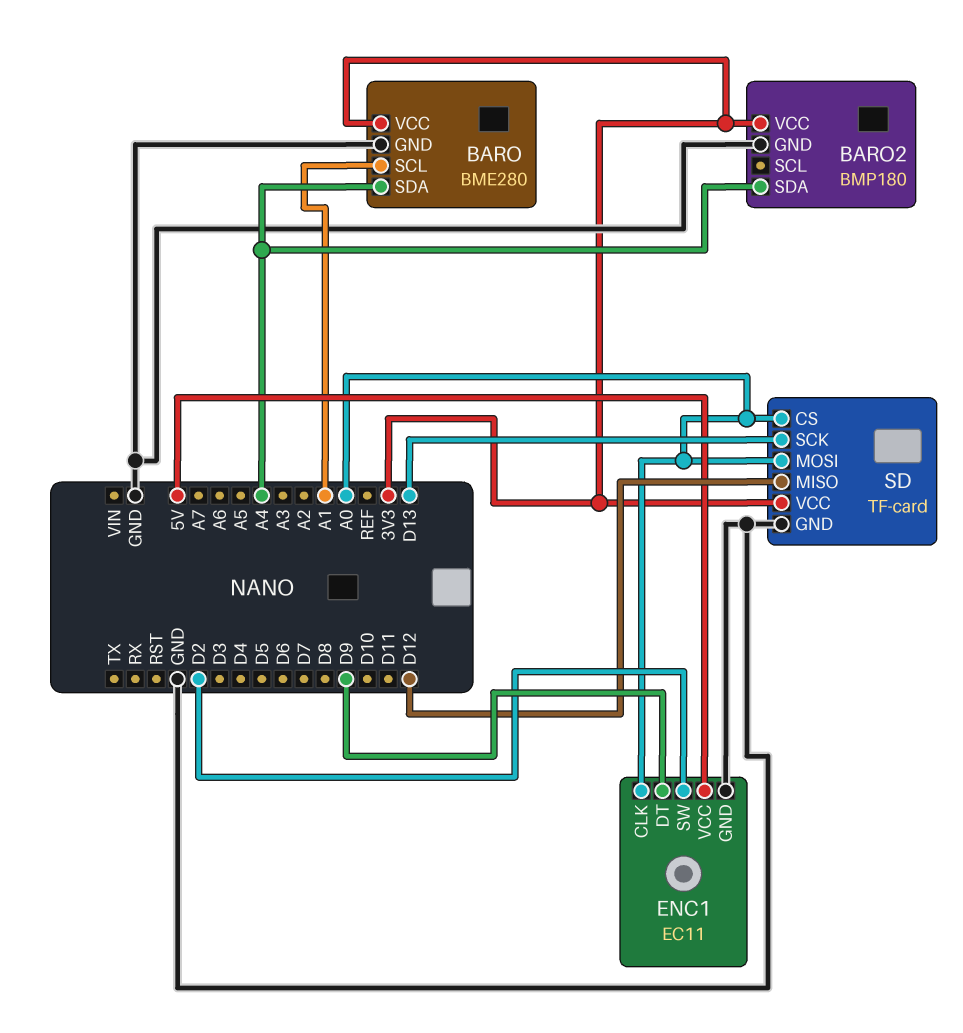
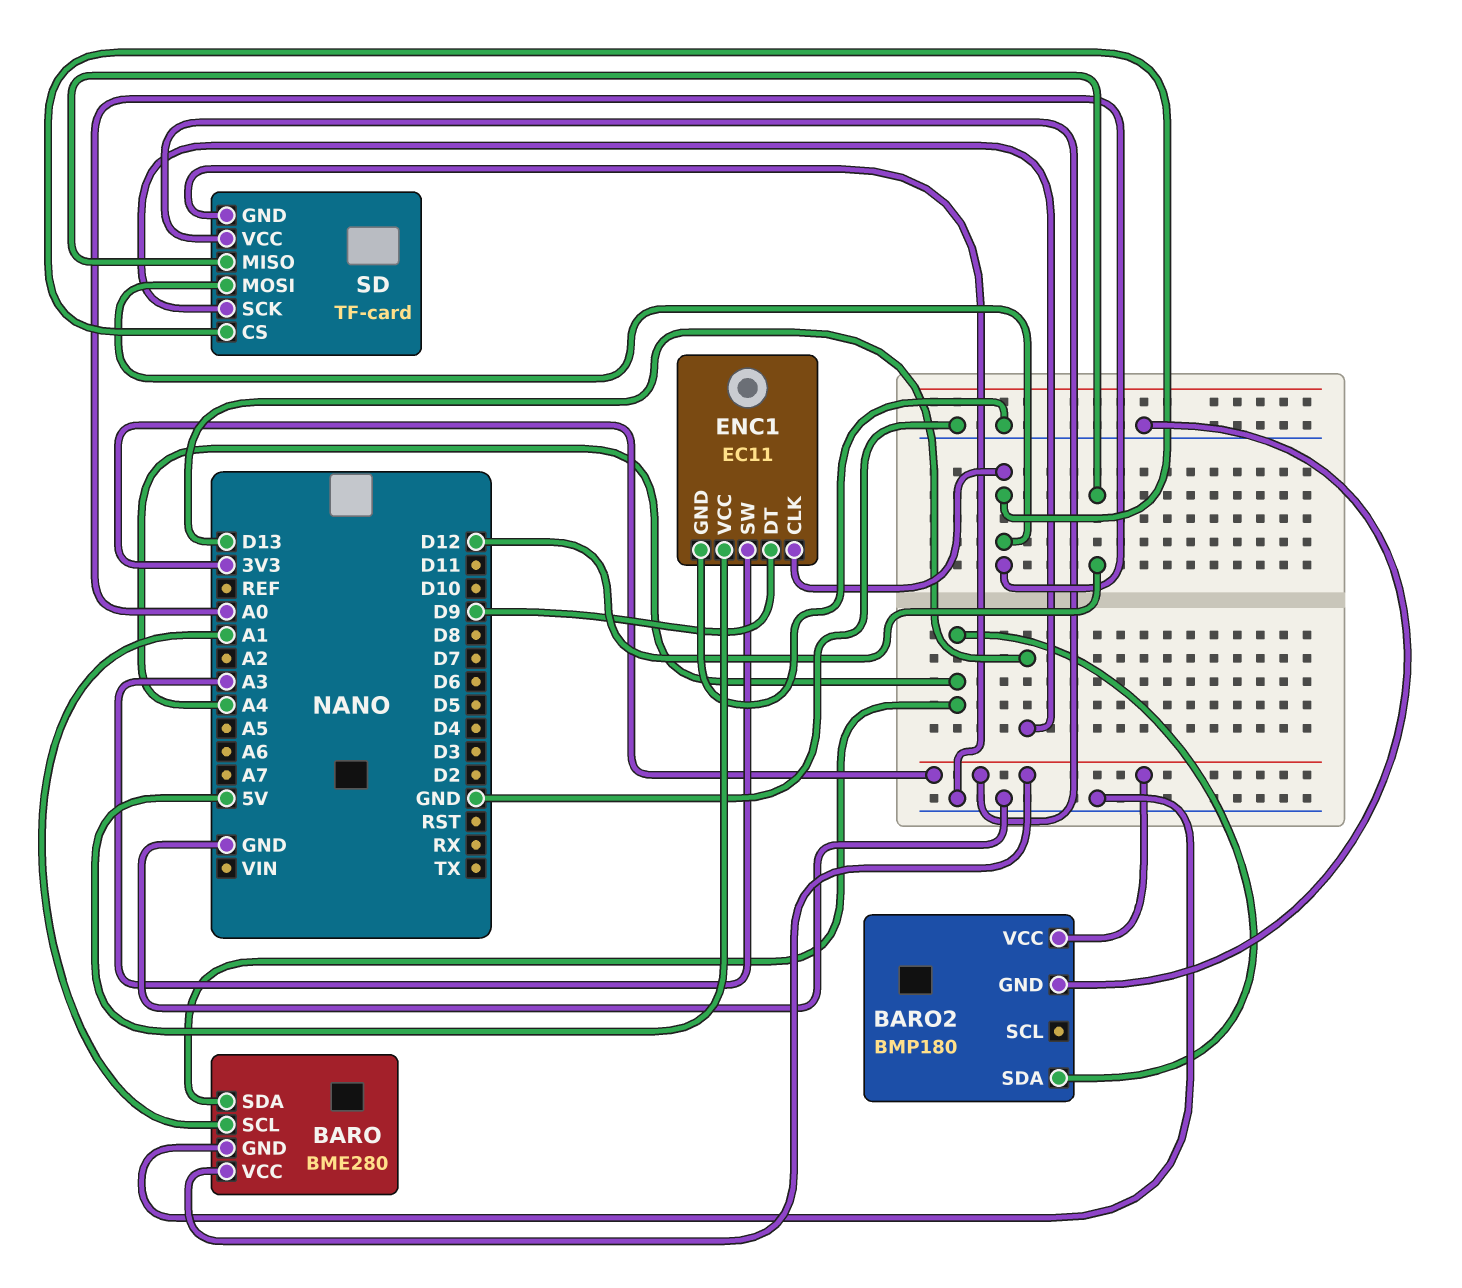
ENC1 pin SW: D2 -> A3

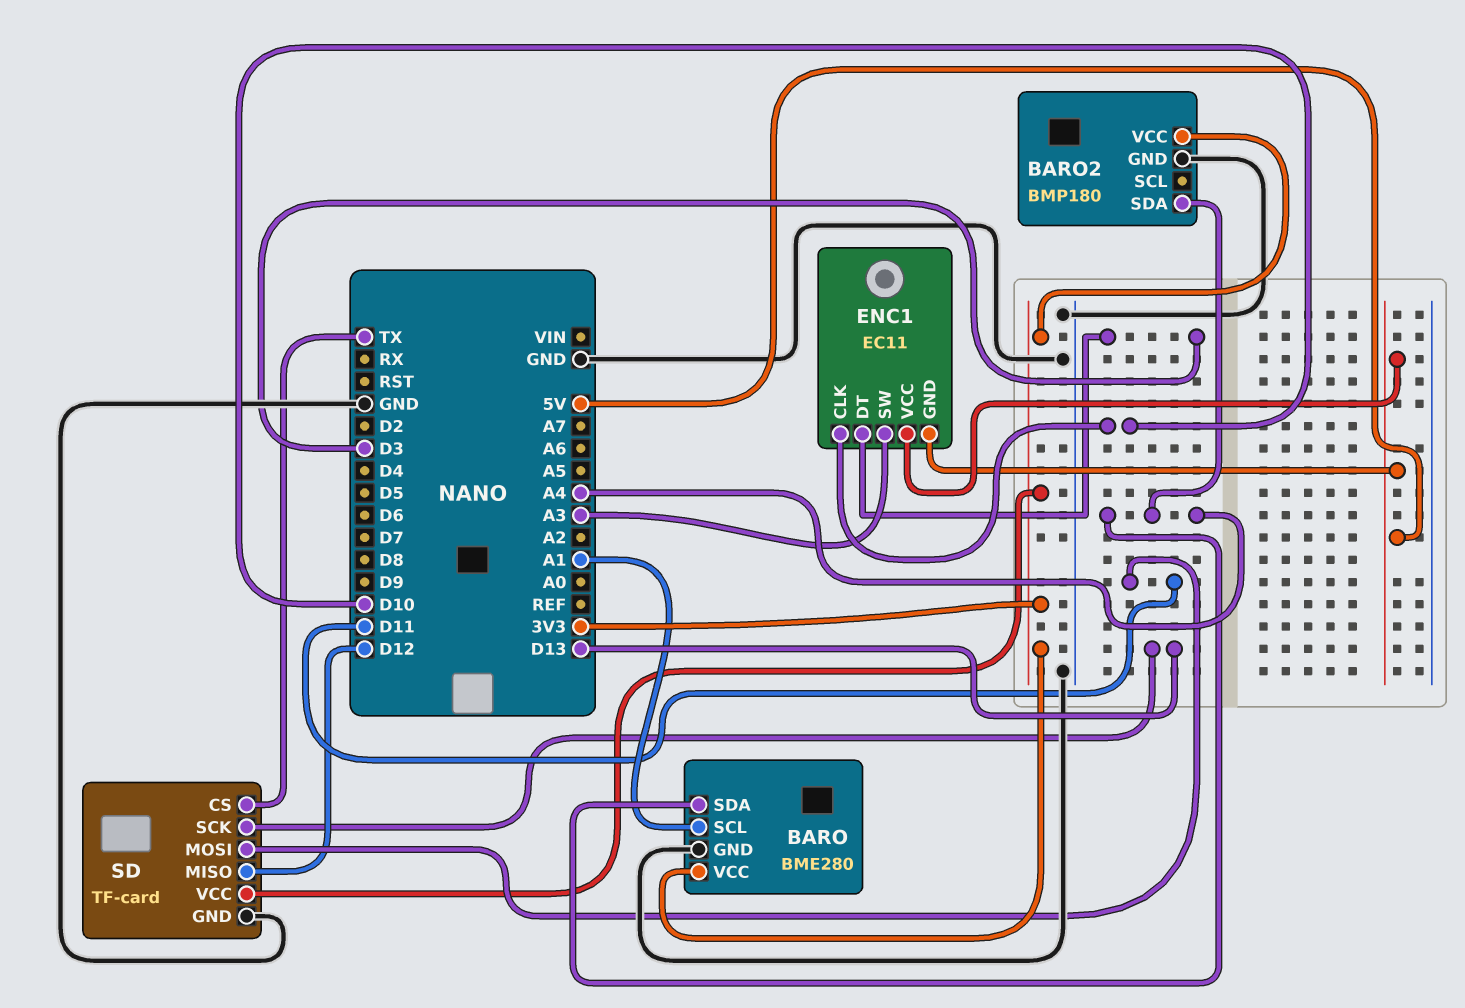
ENC1 pin CLK: A0 -> D10
ENC1 pin DT: D9 -> D3
ENC1 pin GND: GND -> 5V
SD pin CS: A0 -> TX
SD pin MOSI: A0 -> D11

